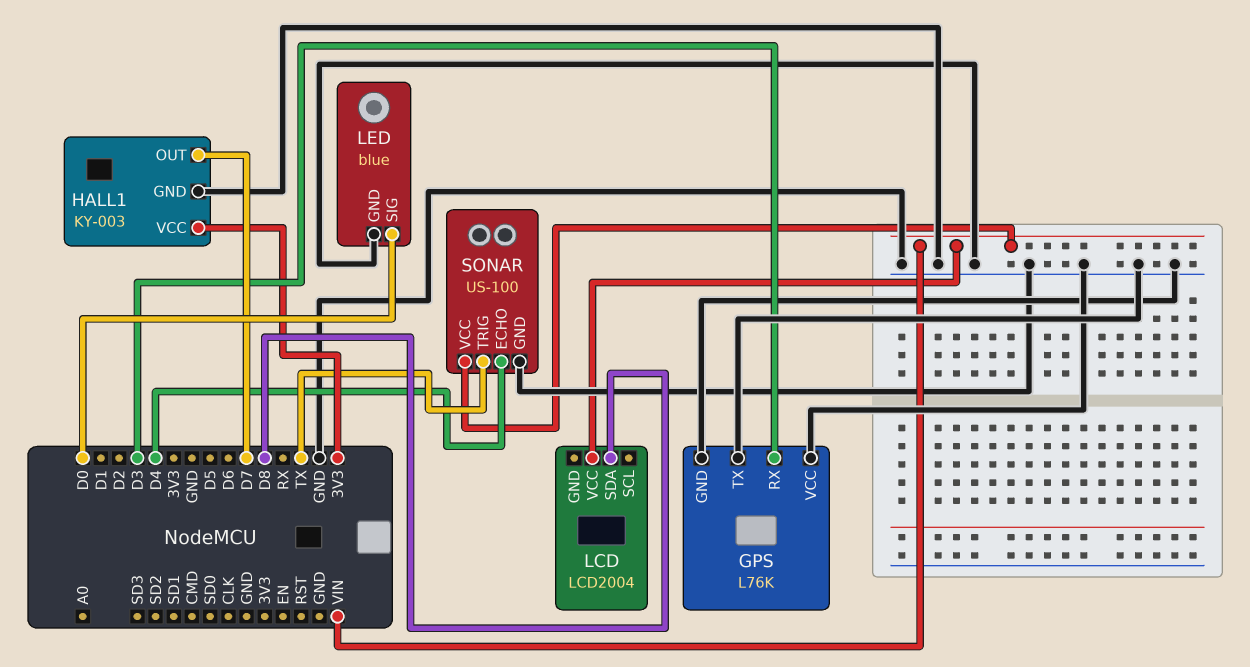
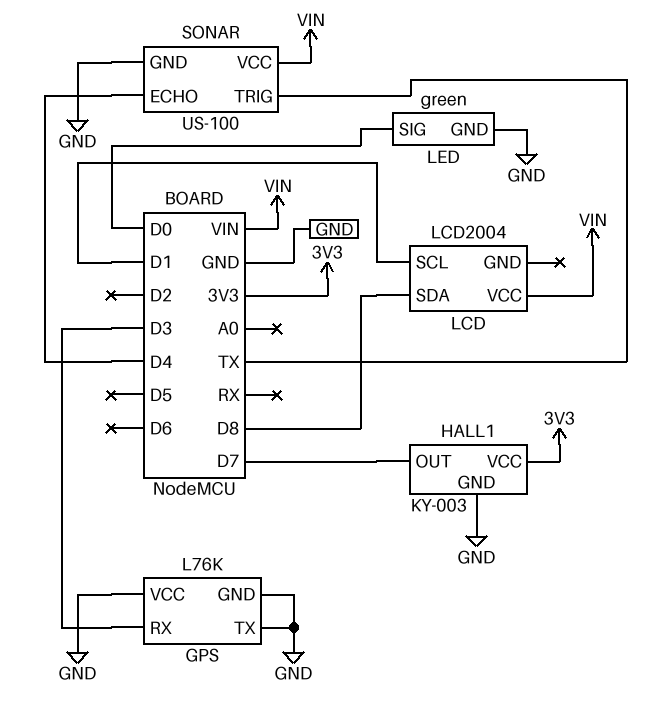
LCD pin SCL: none -> D1
LED: blue -> green

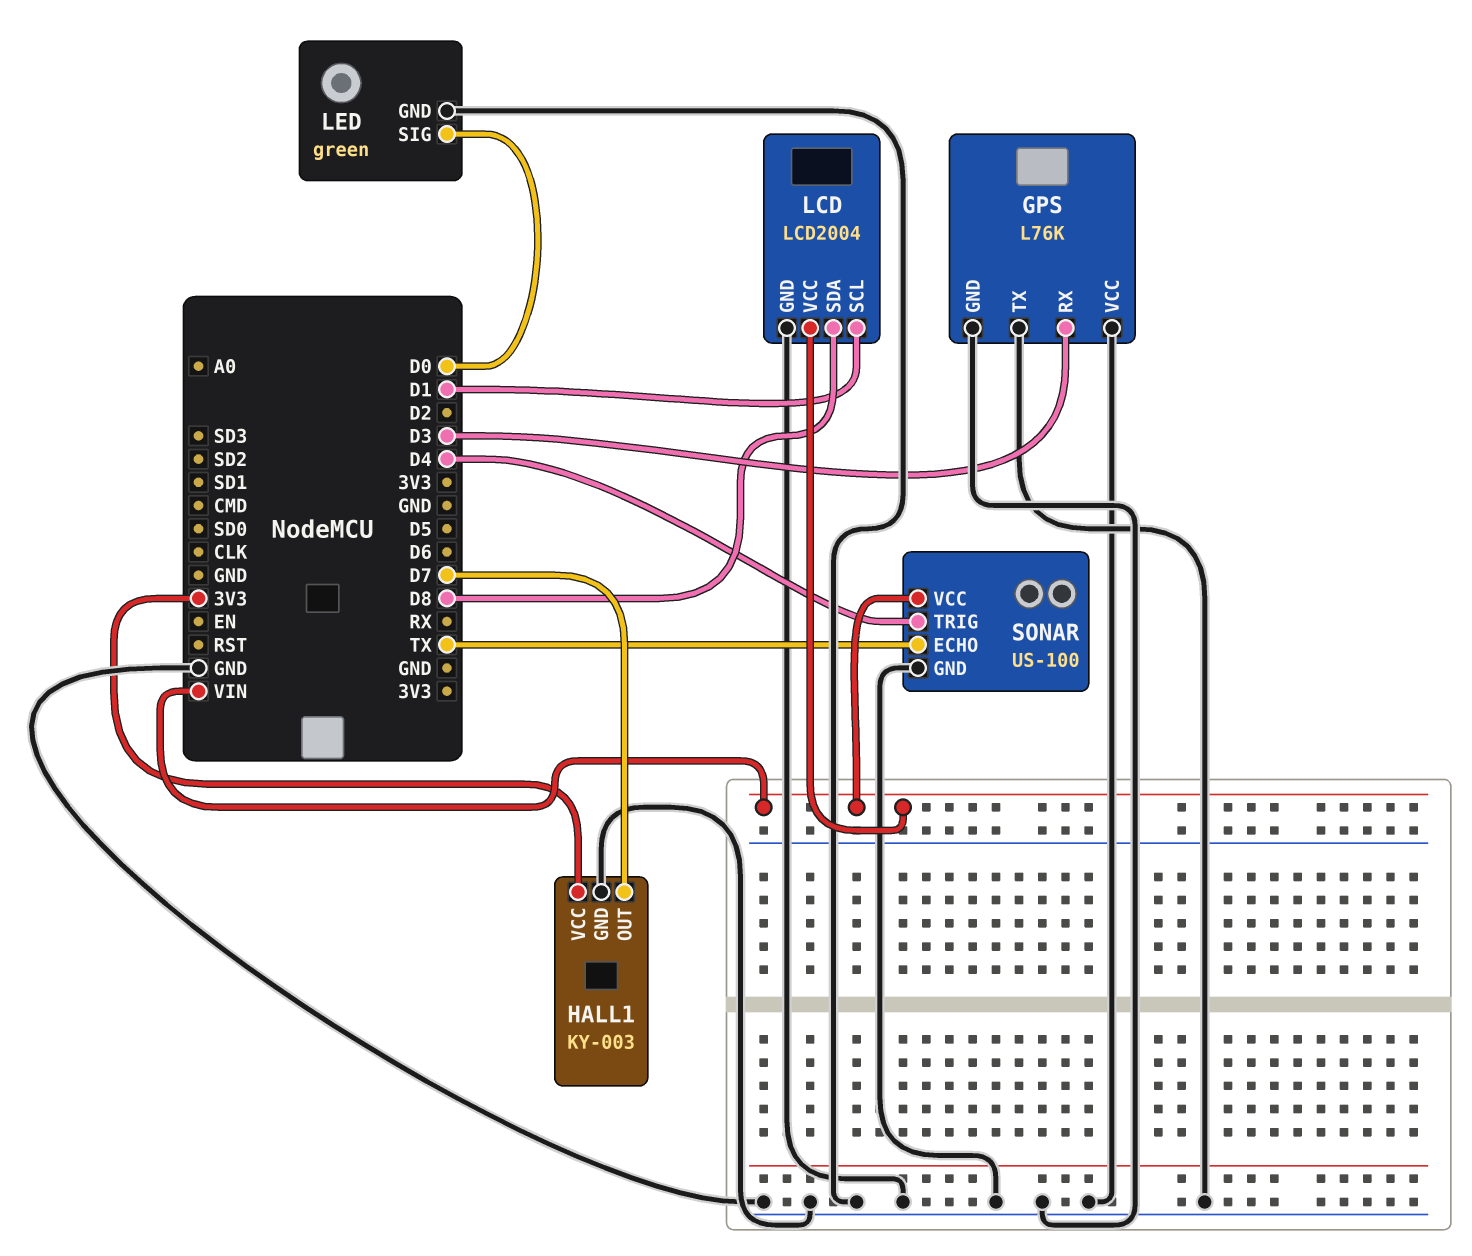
LCD pin GND: none -> GND
SONAR pin ECHO: D4 -> TX
SONAR pin TRIG: TX -> D4

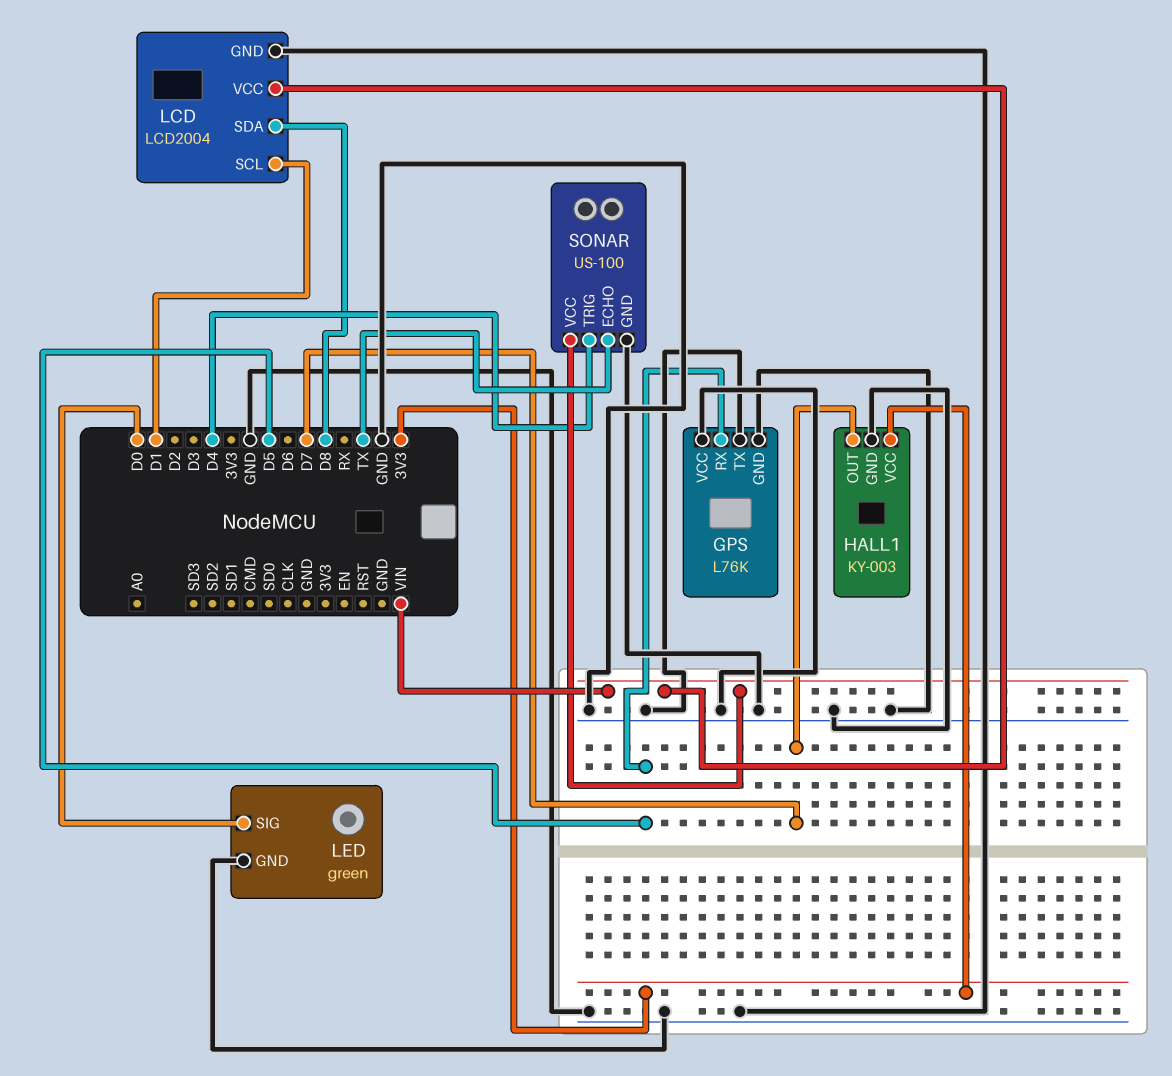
GPS pin RX: D3 -> D5

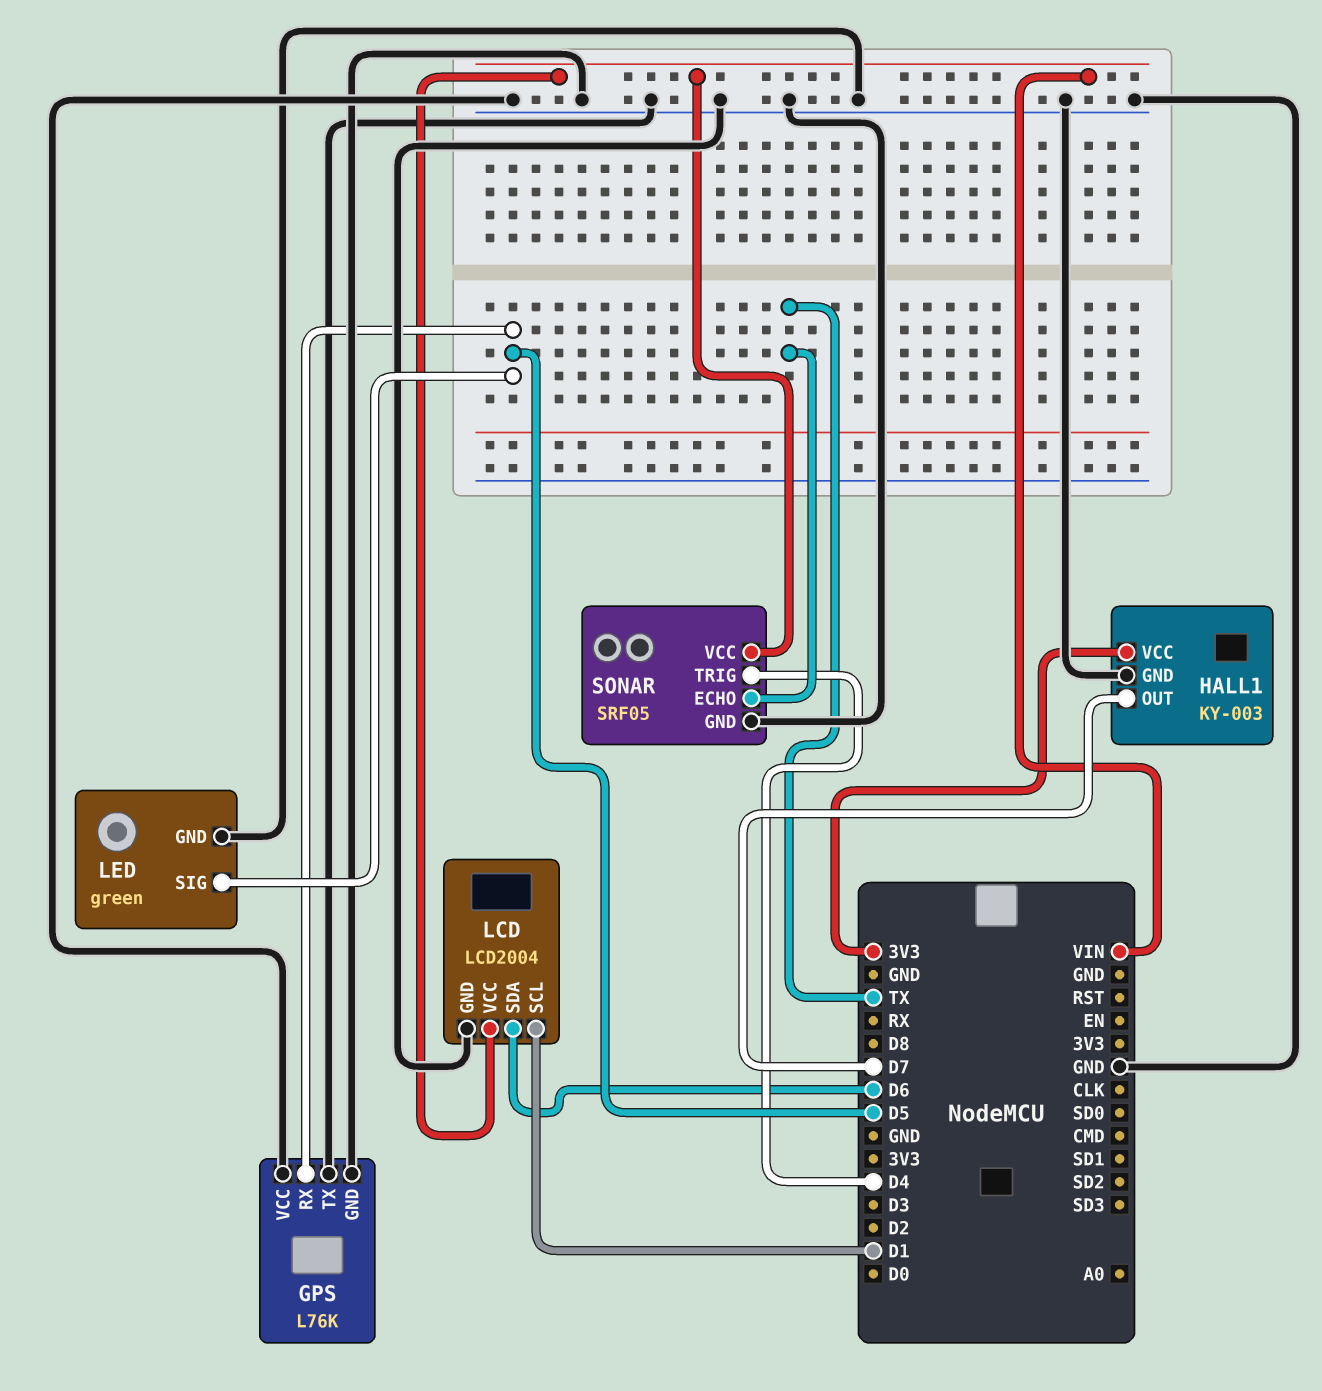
LCD pin SDA: D8 -> D6
LED pin SIG: D0 -> D5
SONAR: US-100 -> SRF05

